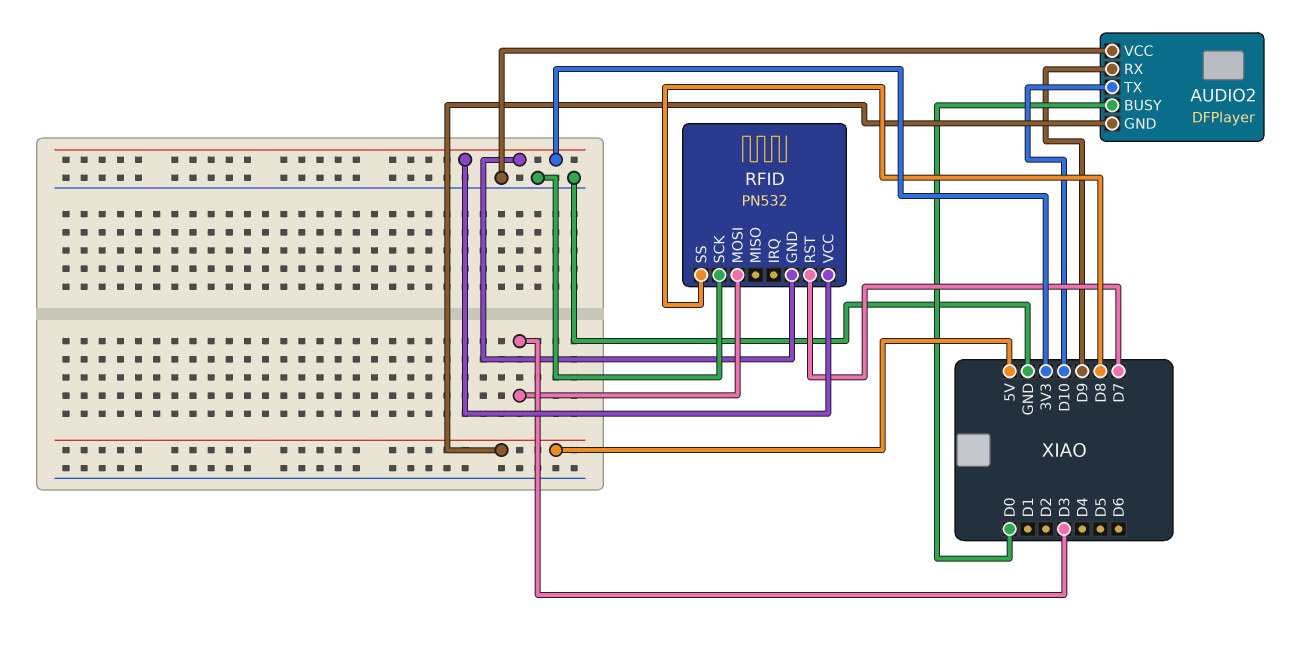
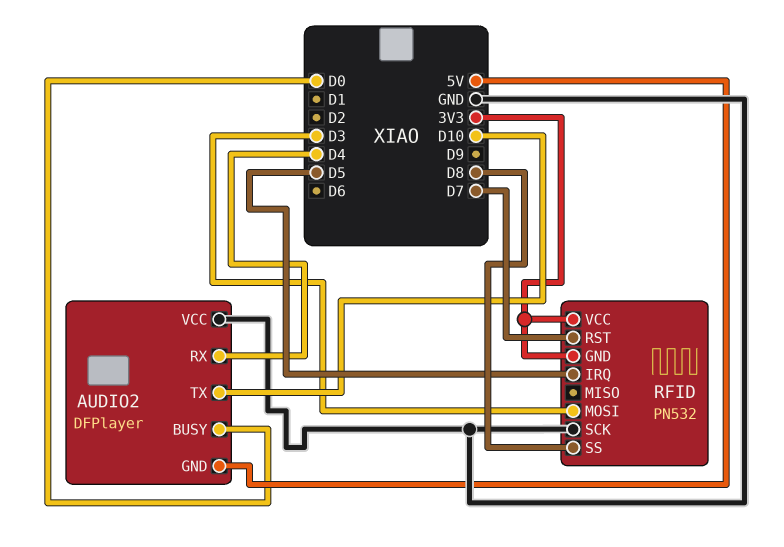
AUDIO2 pin RX: D9 -> D4
RFID pin IRQ: none -> D5

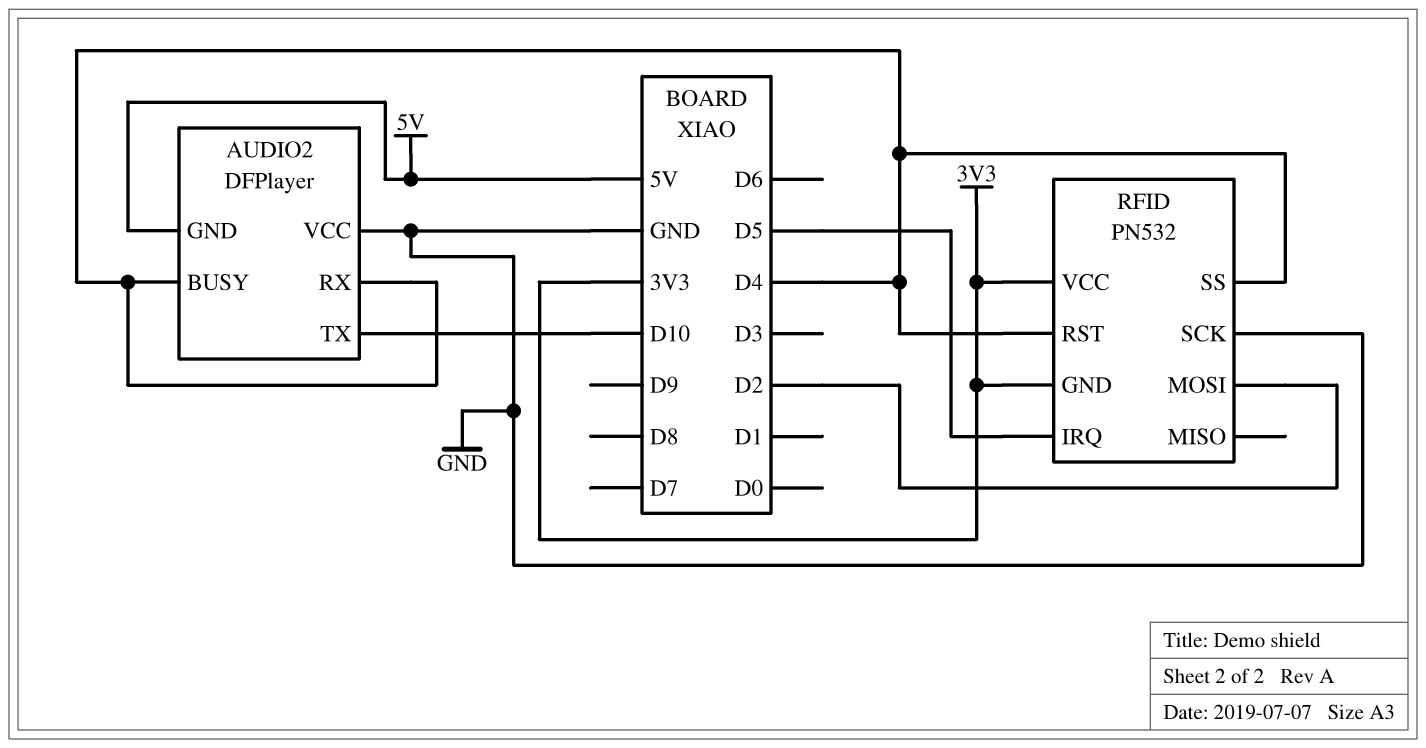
AUDIO2 pin BUSY: D0 -> D4
RFID pin MOSI: D3 -> D2
RFID pin RST: D7 -> D4
RFID pin SS: D8 -> D4

